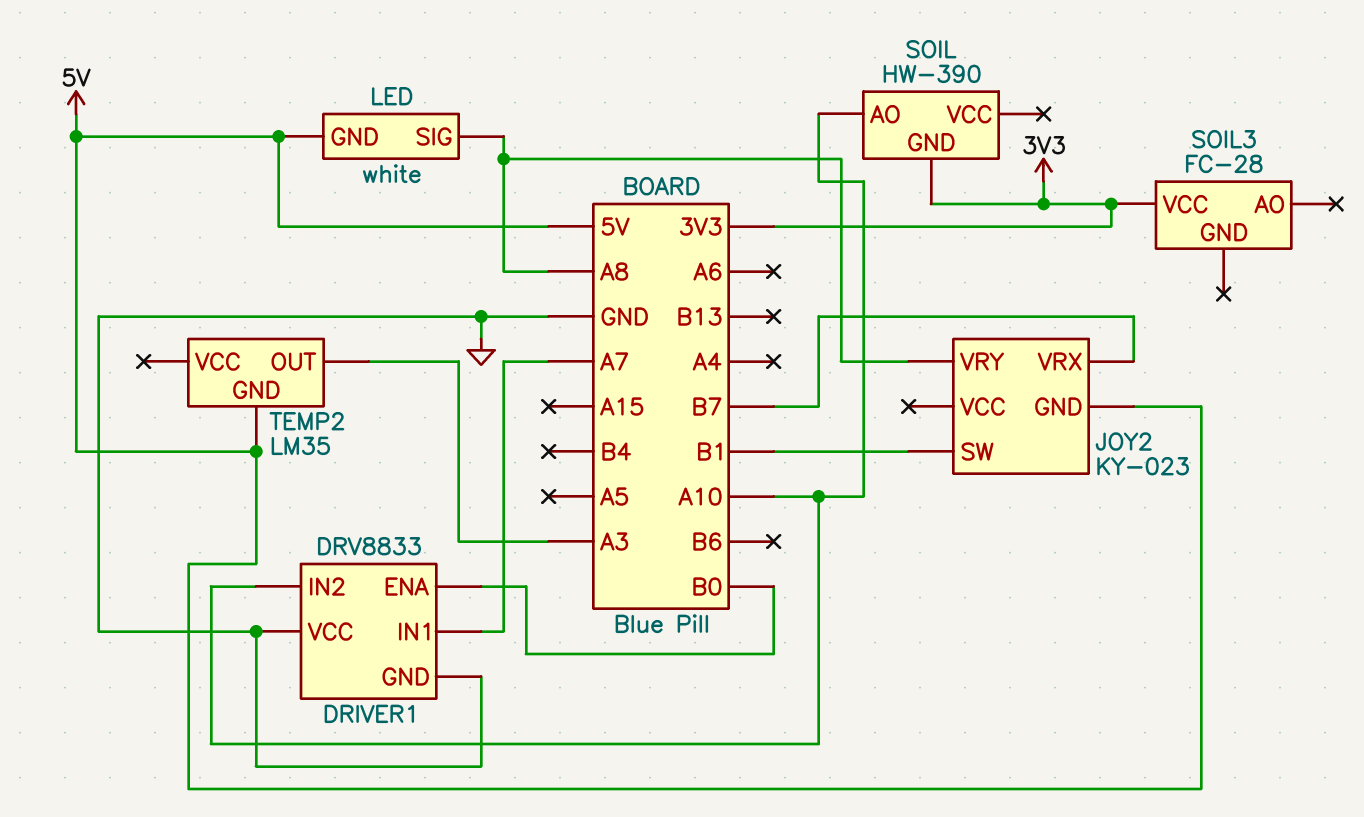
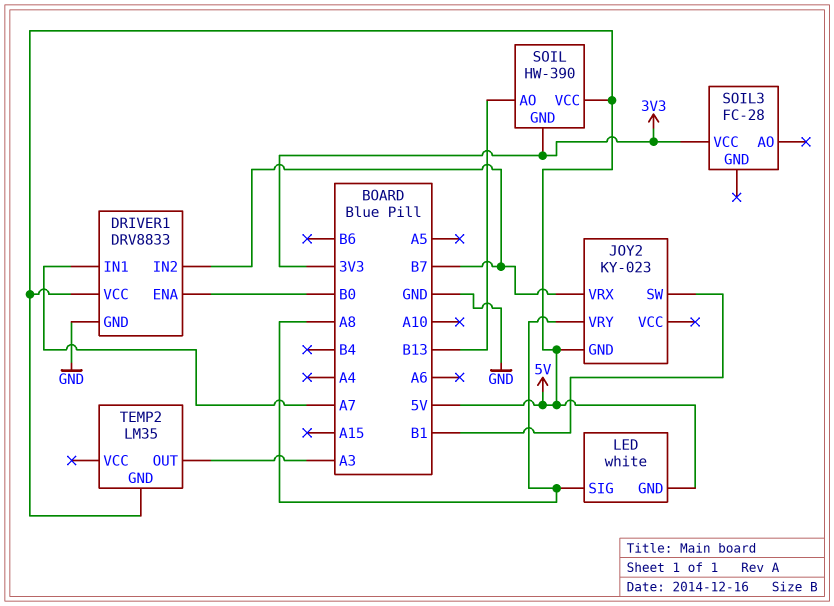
DRIVER1 pin IN2: A10 -> B7
DRIVER1 pin VCC: GND -> 5V
SOIL pin AO: A10 -> B13
SOIL pin VCC: none -> 5V

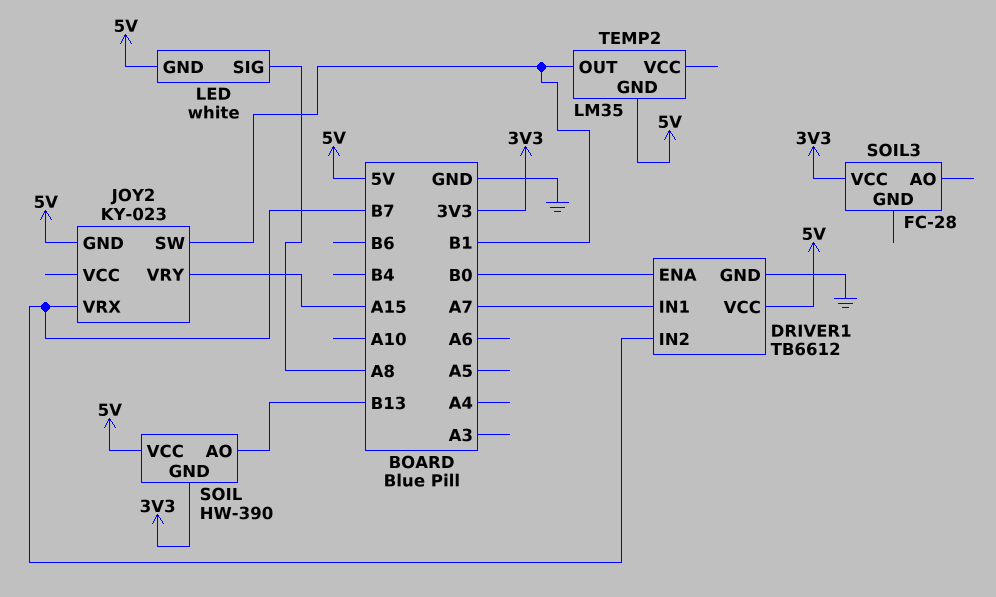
DRIVER1: DRV8833 -> TB6612
JOY2 pin VRY: A8 -> A15
TEMP2 pin OUT: A3 -> B1

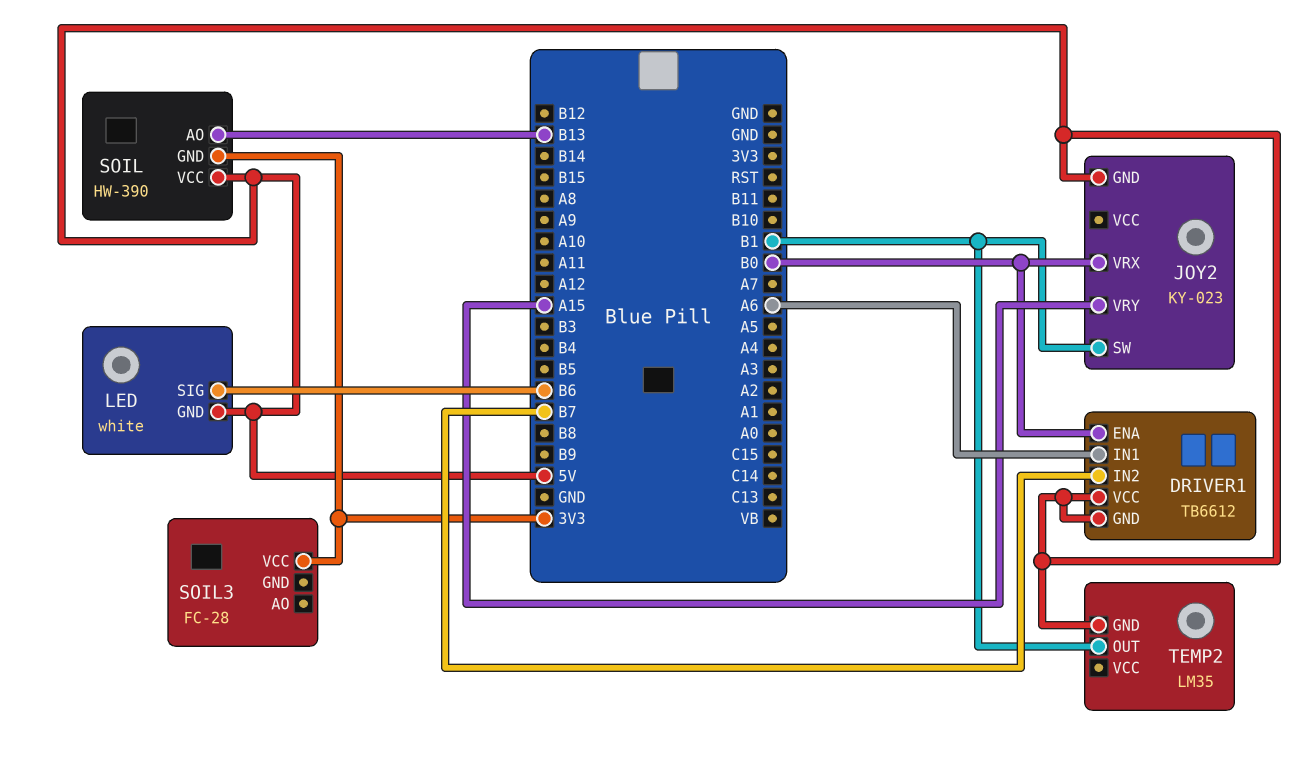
DRIVER1 pin GND: GND -> 5V
DRIVER1 pin IN1: A7 -> A6
JOY2 pin VRX: B7 -> B0
LED pin SIG: A8 -> B6

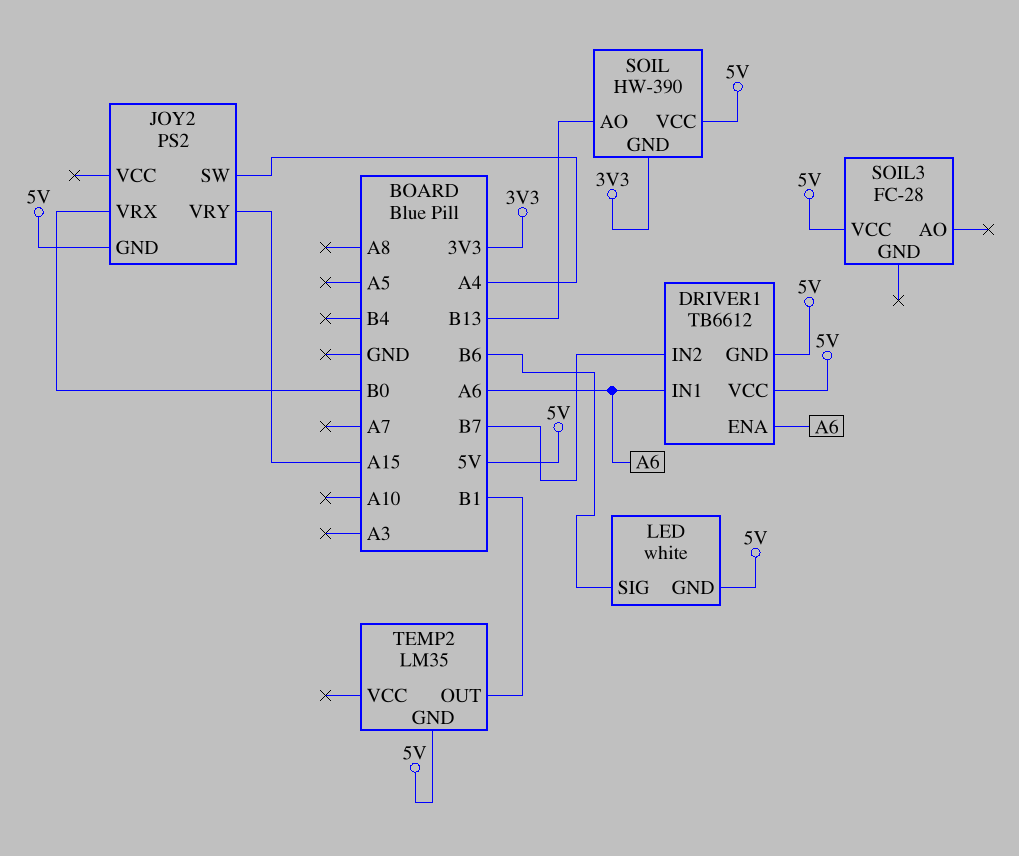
DRIVER1 pin ENA: B0 -> A6
JOY2: KY-023 -> PS2
JOY2 pin SW: B1 -> A4
SOIL3 pin VCC: 3V3 -> 5V

